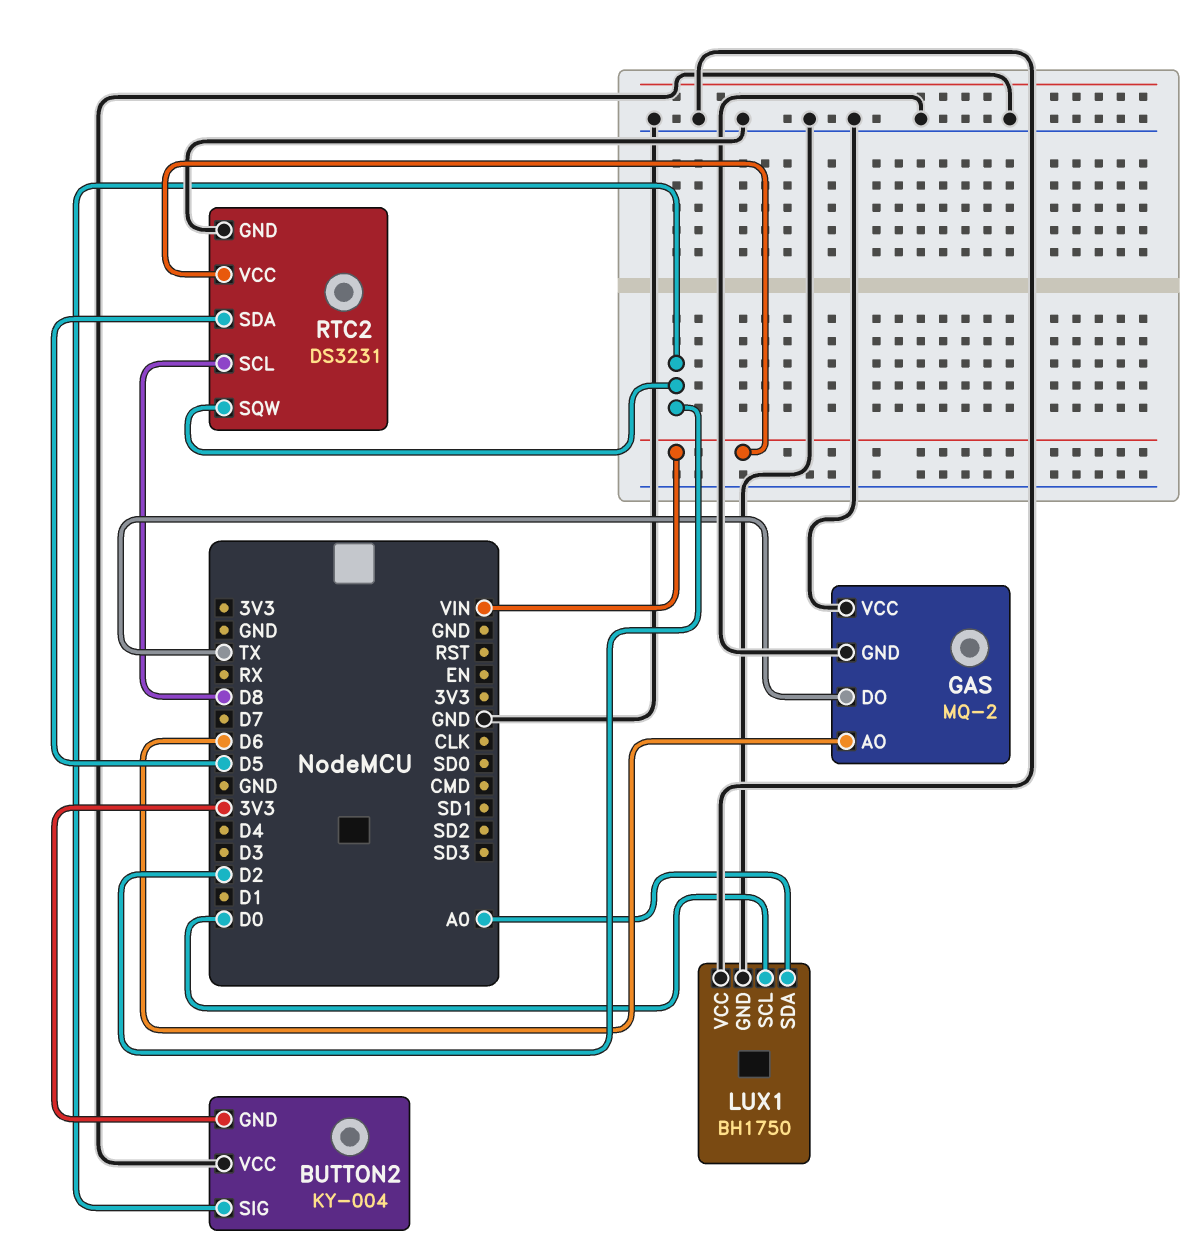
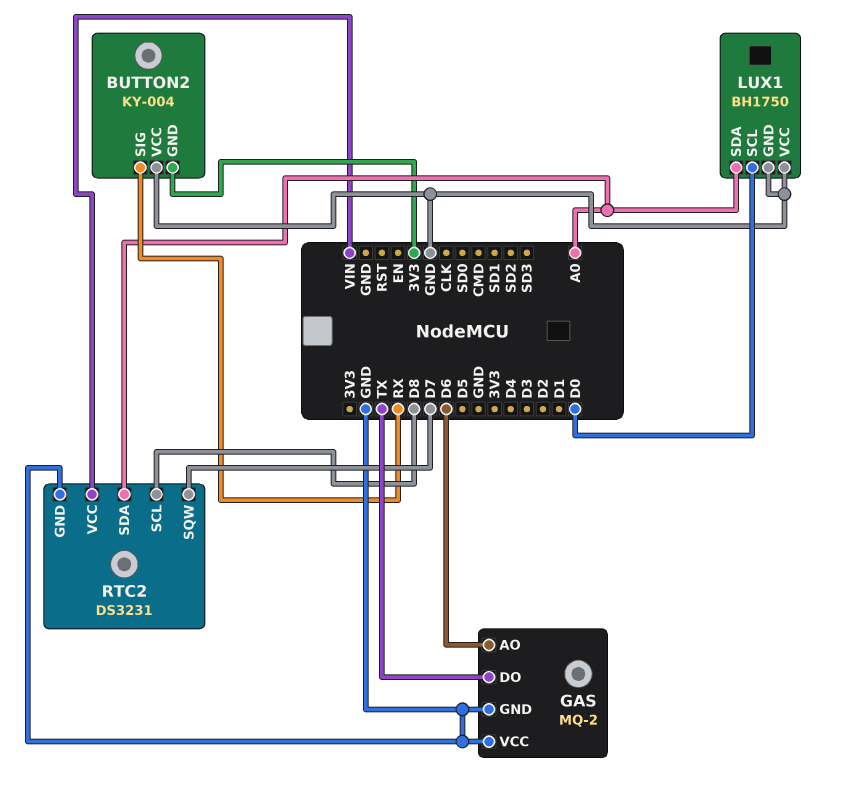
BUTTON2 pin SIG: D2 -> RX
RTC2 pin SDA: D5 -> A0
RTC2 pin SQW: D2 -> D7

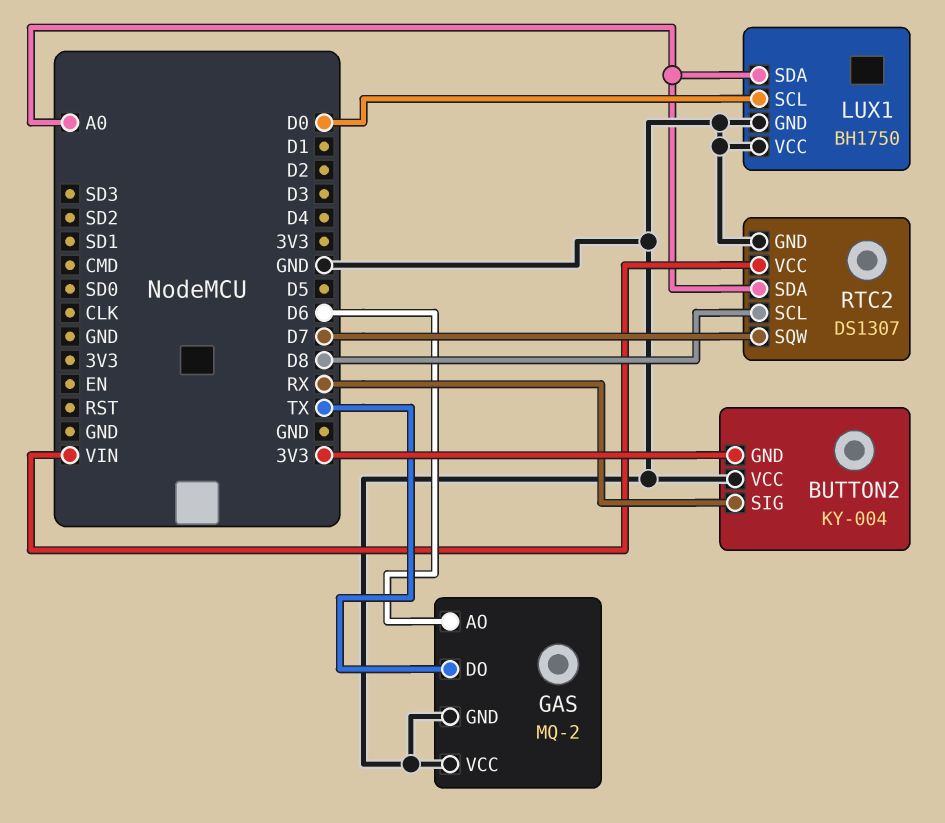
RTC2: DS3231 -> DS1307

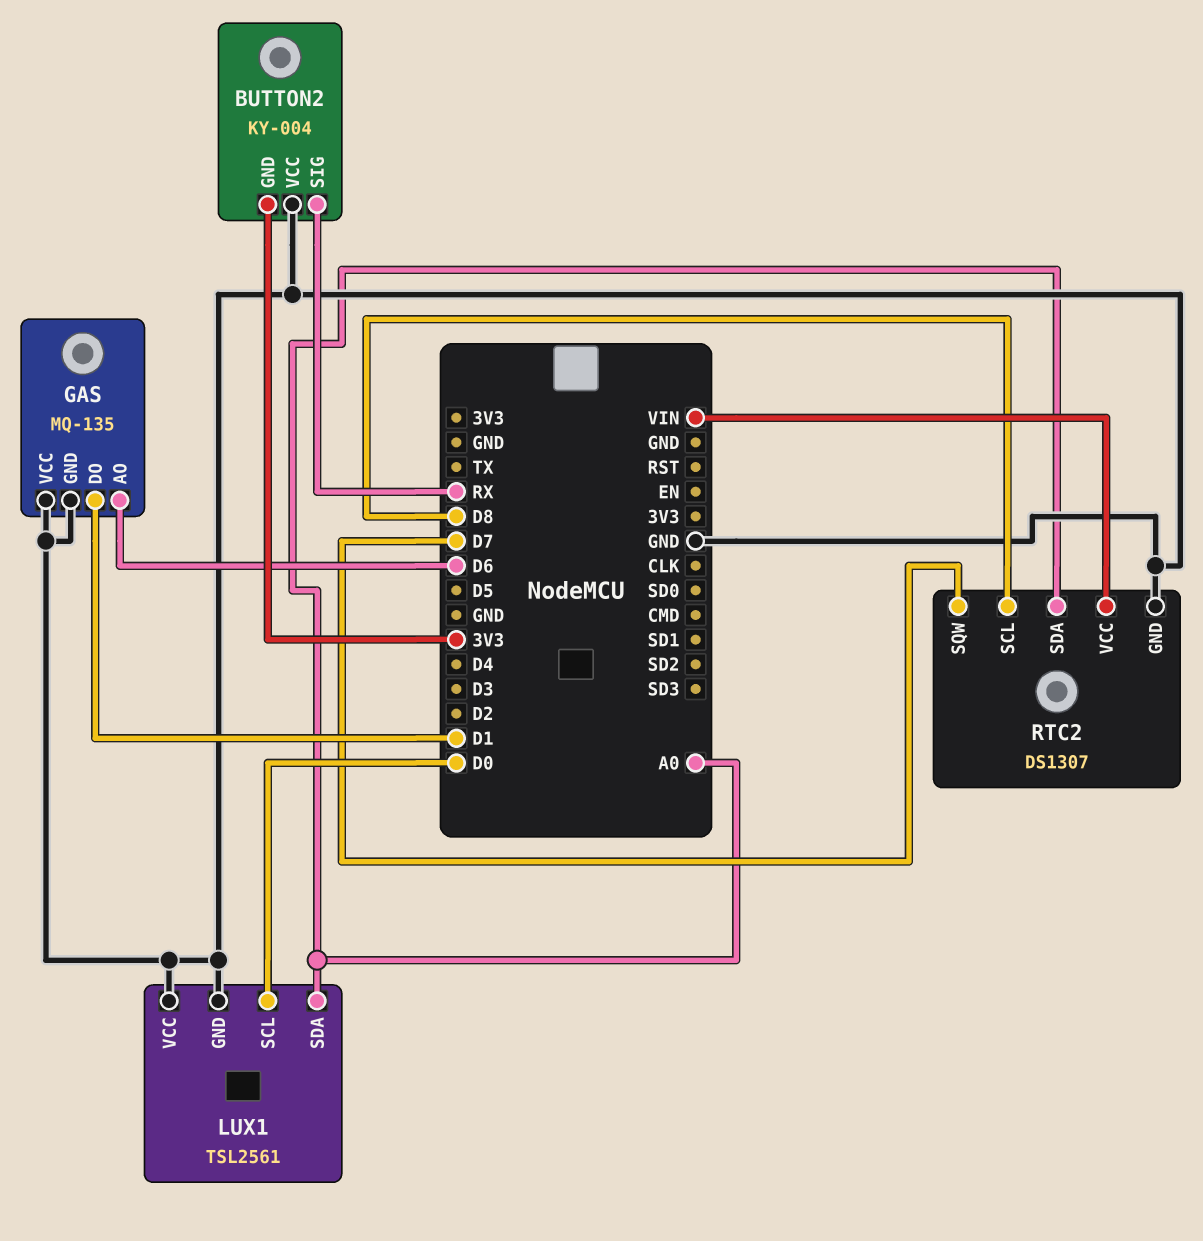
GAS: MQ-2 -> MQ-135
GAS pin DO: TX -> D1
LUX1: BH1750 -> TSL2561

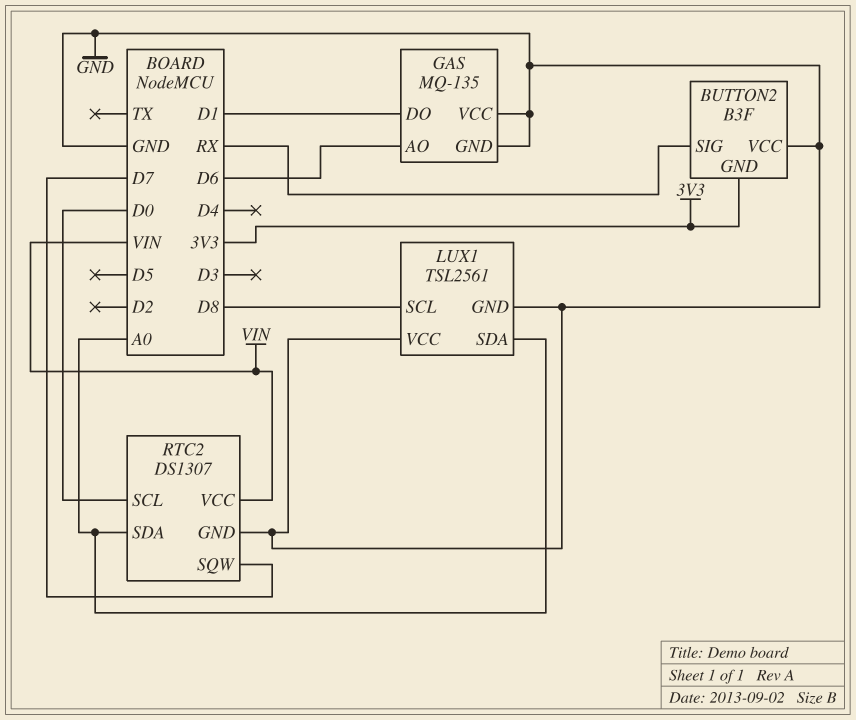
BUTTON2: KY-004 -> B3F
LUX1 pin SCL: D0 -> D8
RTC2 pin SCL: D8 -> D0

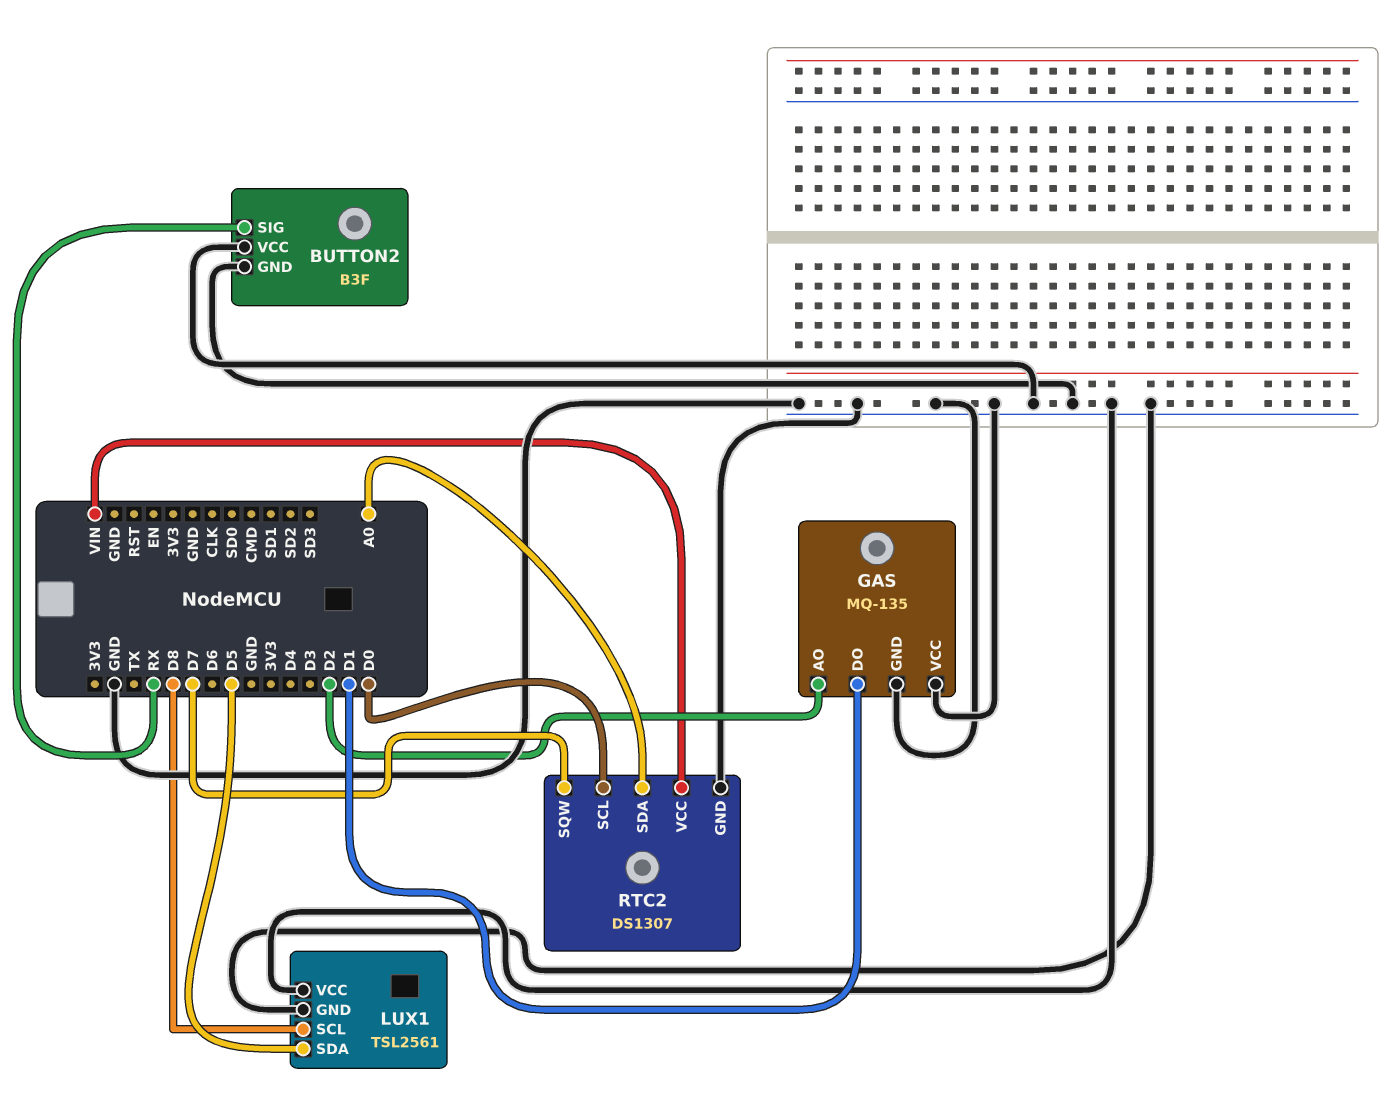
BUTTON2 pin GND: 3V3 -> GND
GAS pin AO: D6 -> D2
LUX1 pin SDA: A0 -> D5

